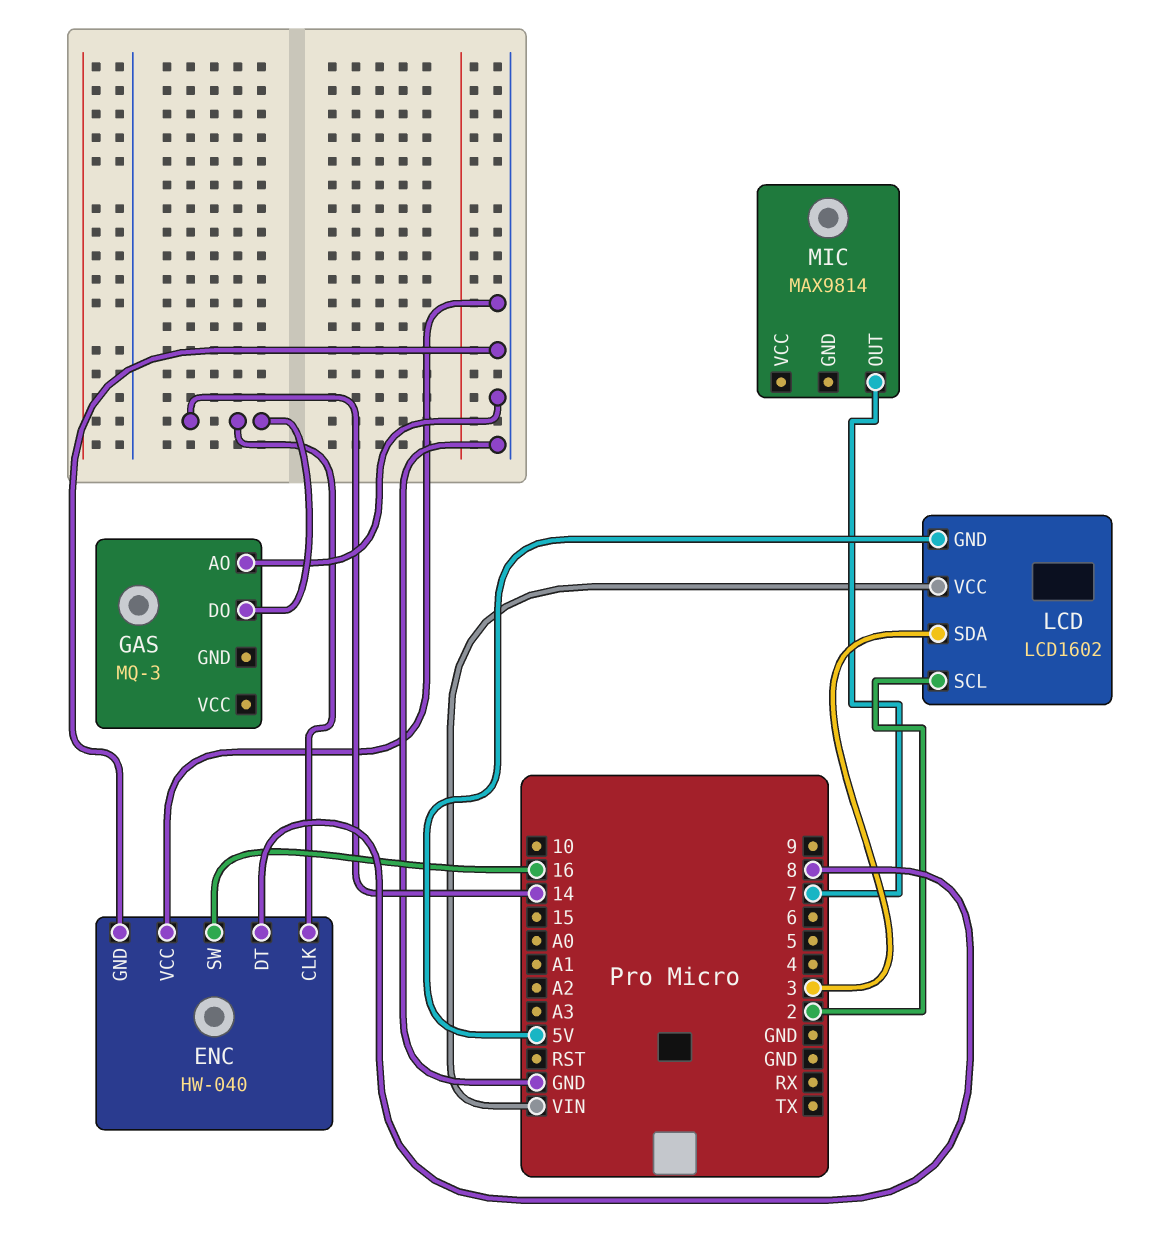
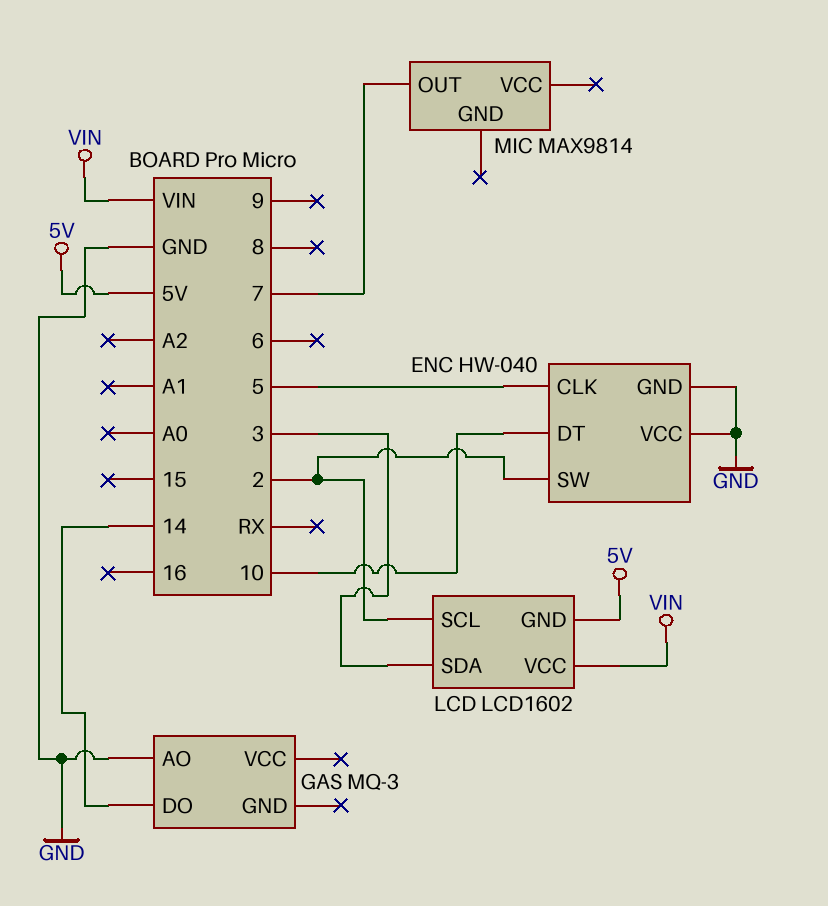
ENC pin CLK: 14 -> 5
ENC pin DT: 8 -> 10
ENC pin SW: 16 -> 2

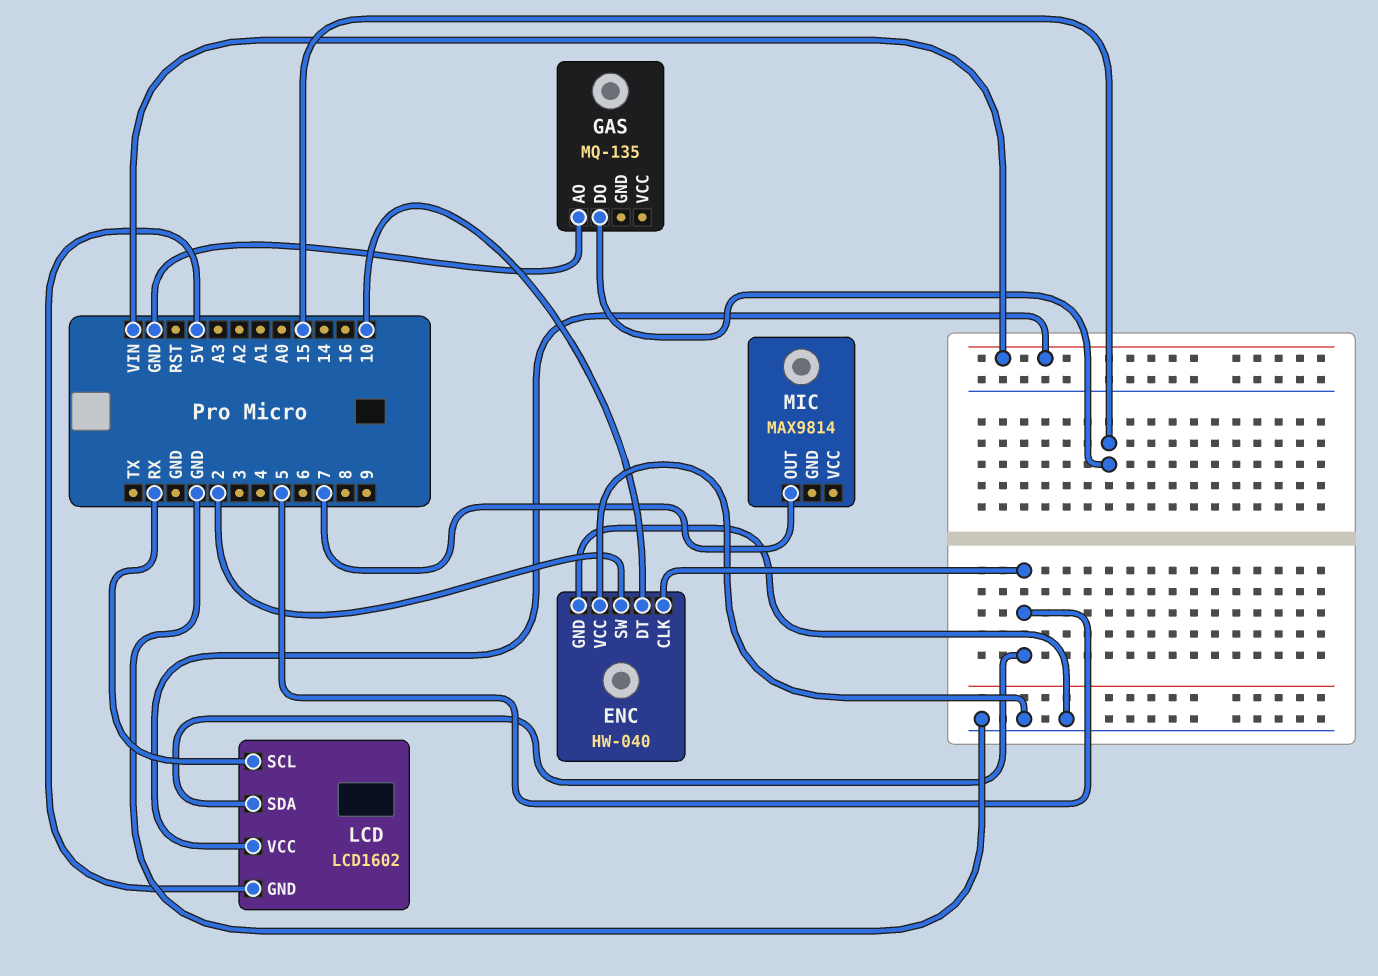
GAS: MQ-3 -> MQ-135
GAS pin DO: 14 -> 15
LCD pin SCL: 2 -> RX
LCD pin SDA: 3 -> 5

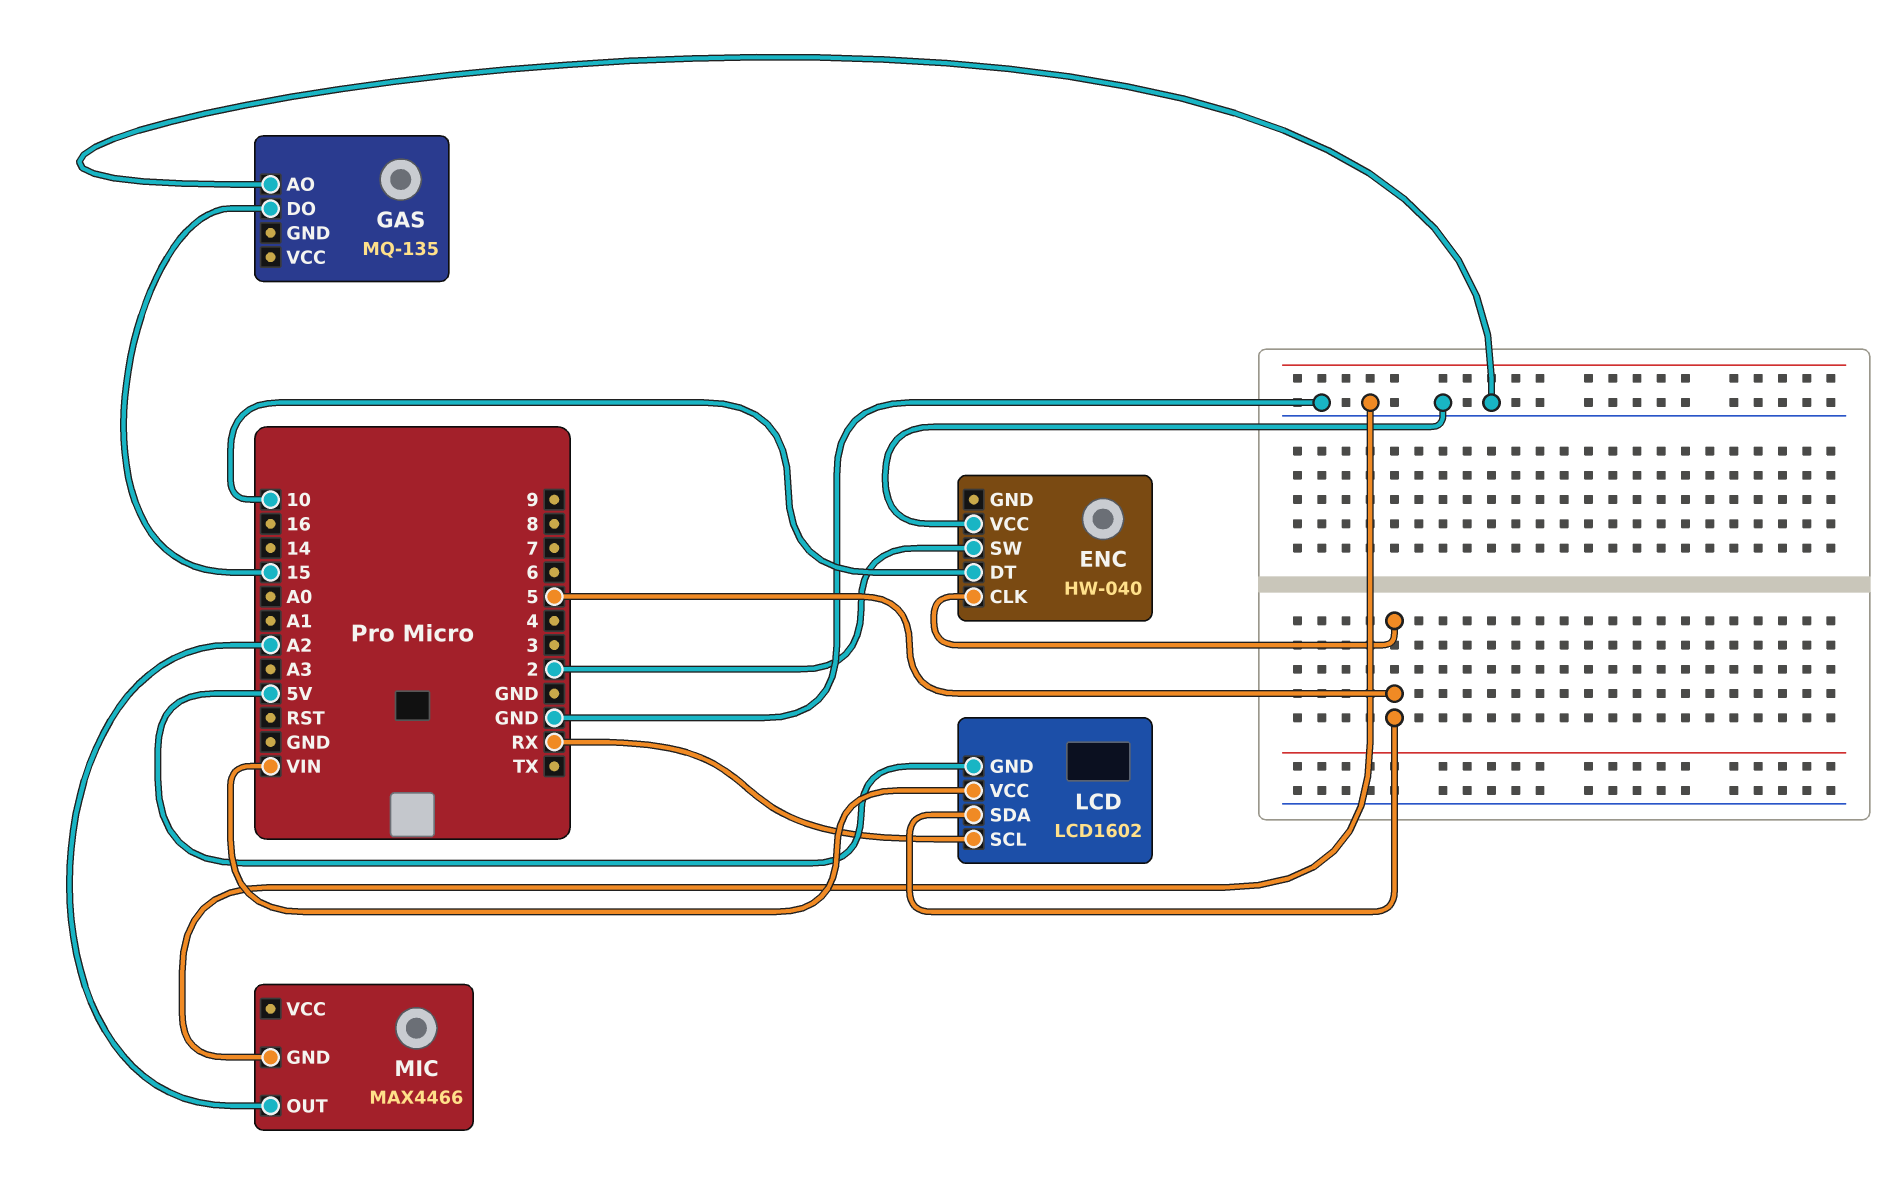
ENC pin GND: GND -> none
MIC: MAX9814 -> MAX4466
MIC pin GND: none -> GND
MIC pin OUT: 7 -> A2

